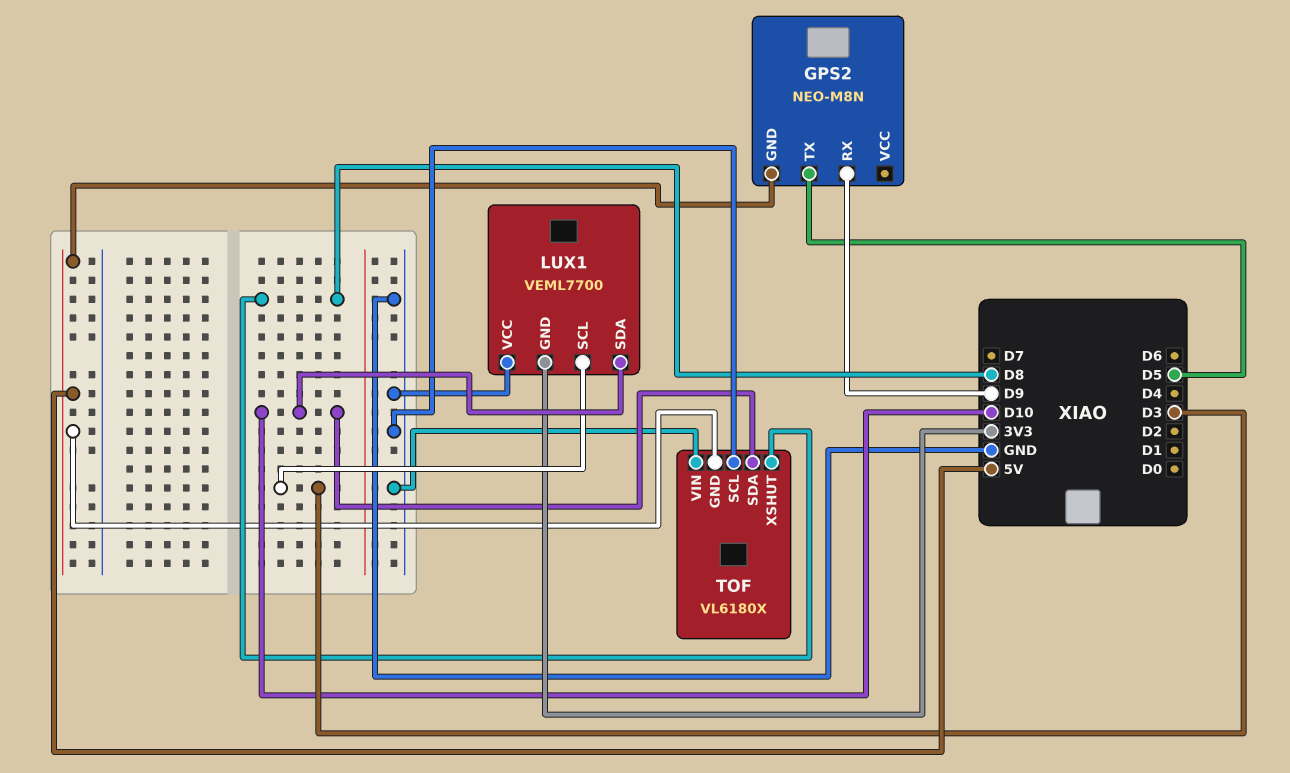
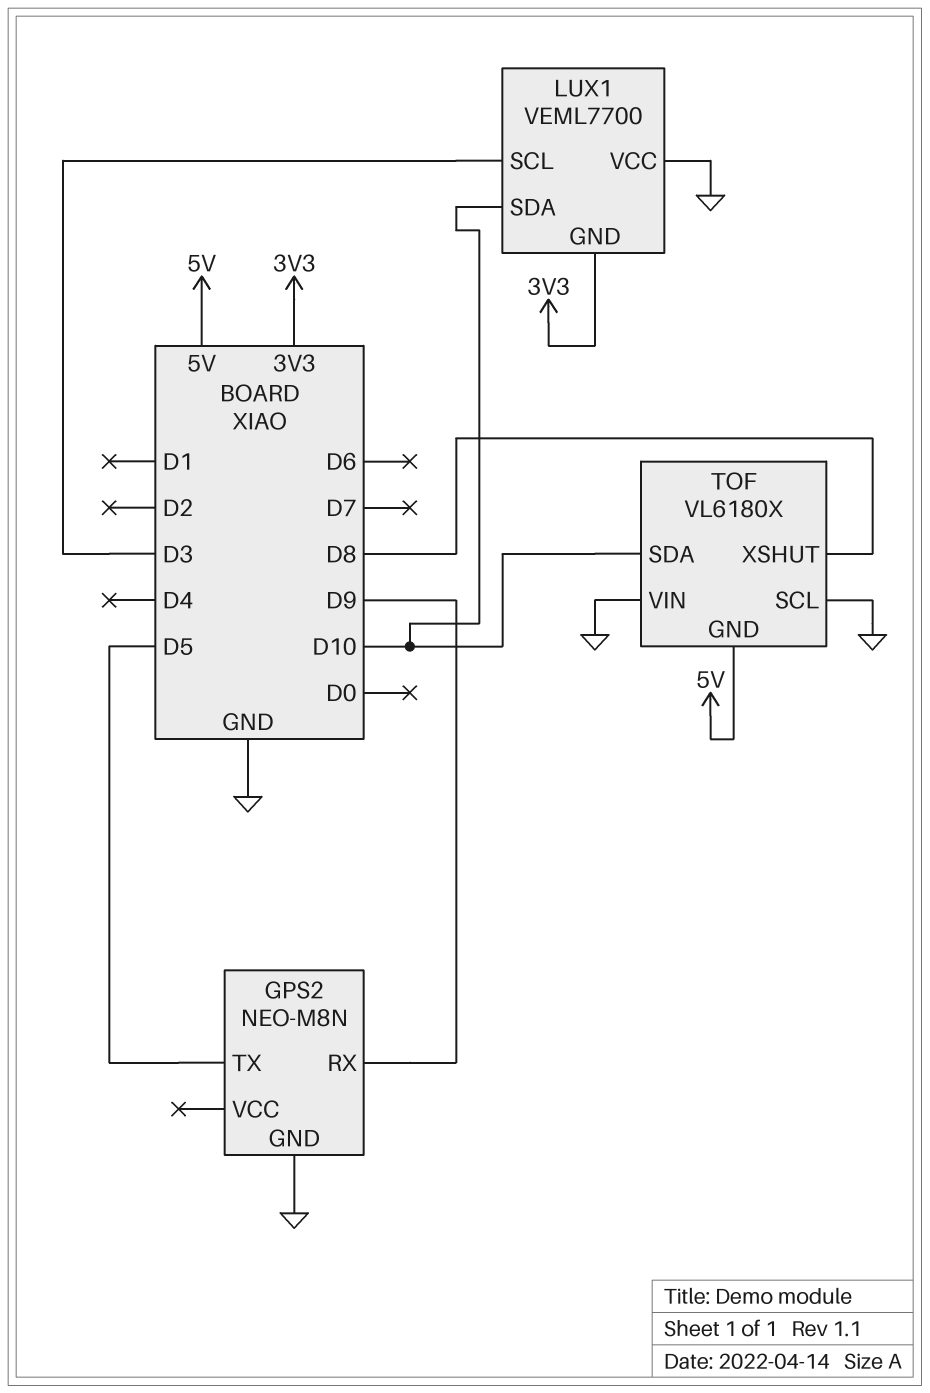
GPS2 pin GND: 5V -> GND

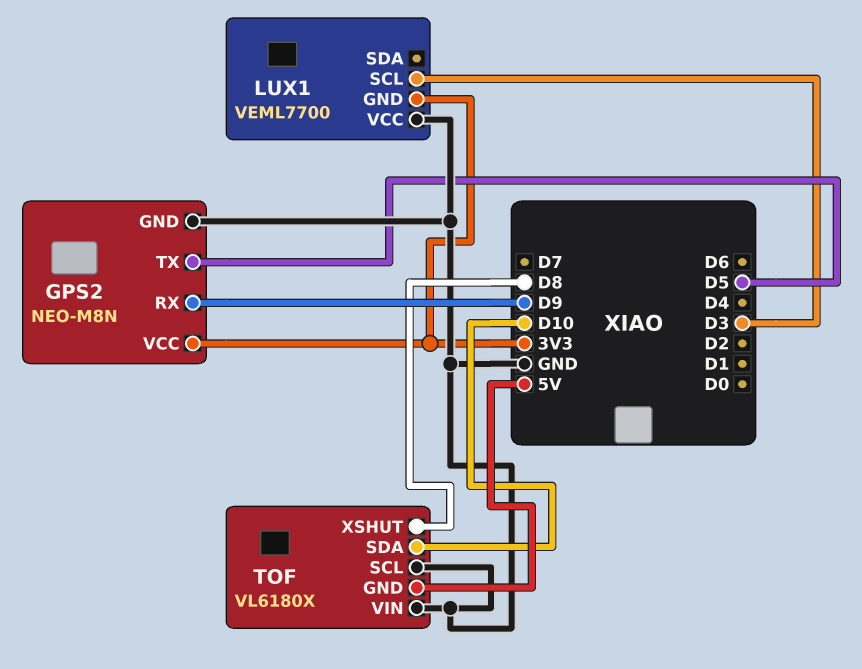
GPS2 pin VCC: none -> 3V3
LUX1 pin SDA: D10 -> none

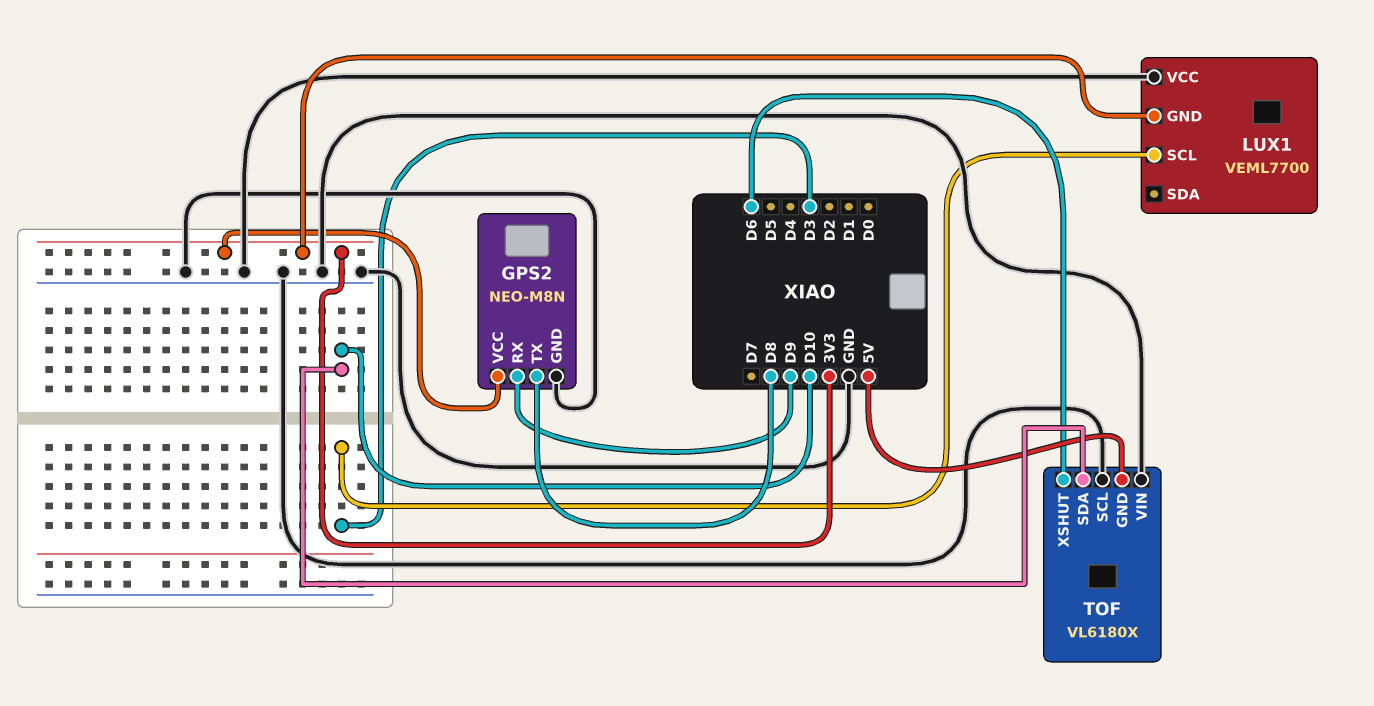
GPS2 pin TX: D5 -> D8
TOF pin XSHUT: D8 -> D6

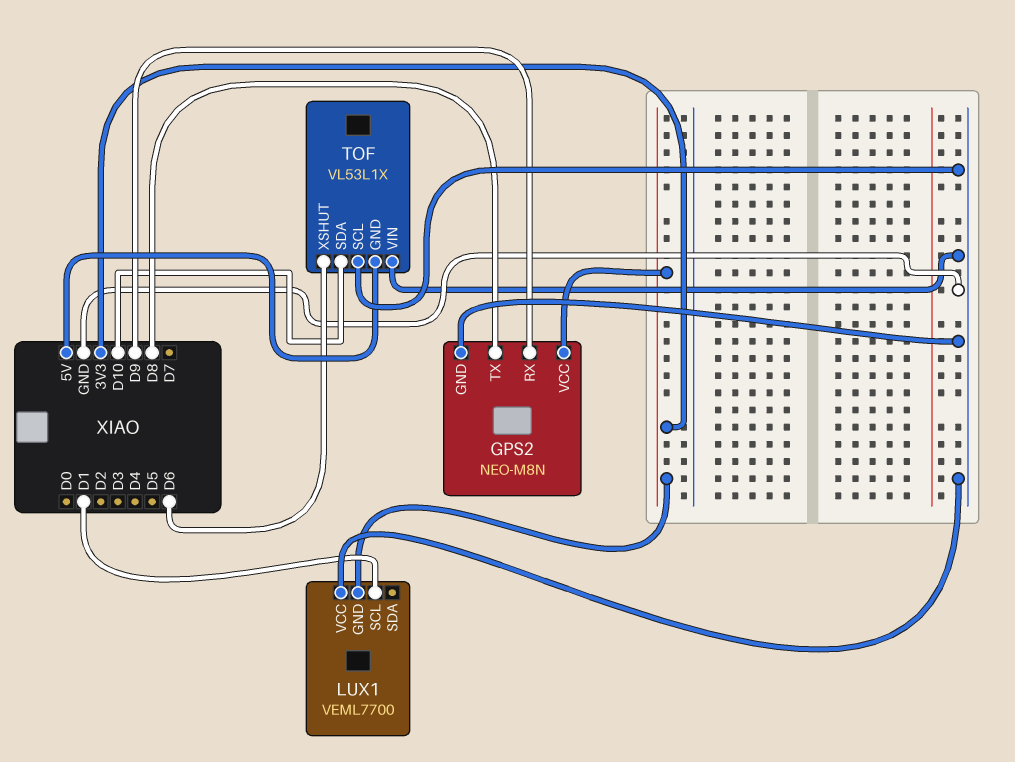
LUX1 pin SCL: D3 -> D1
TOF: VL6180X -> VL53L1X

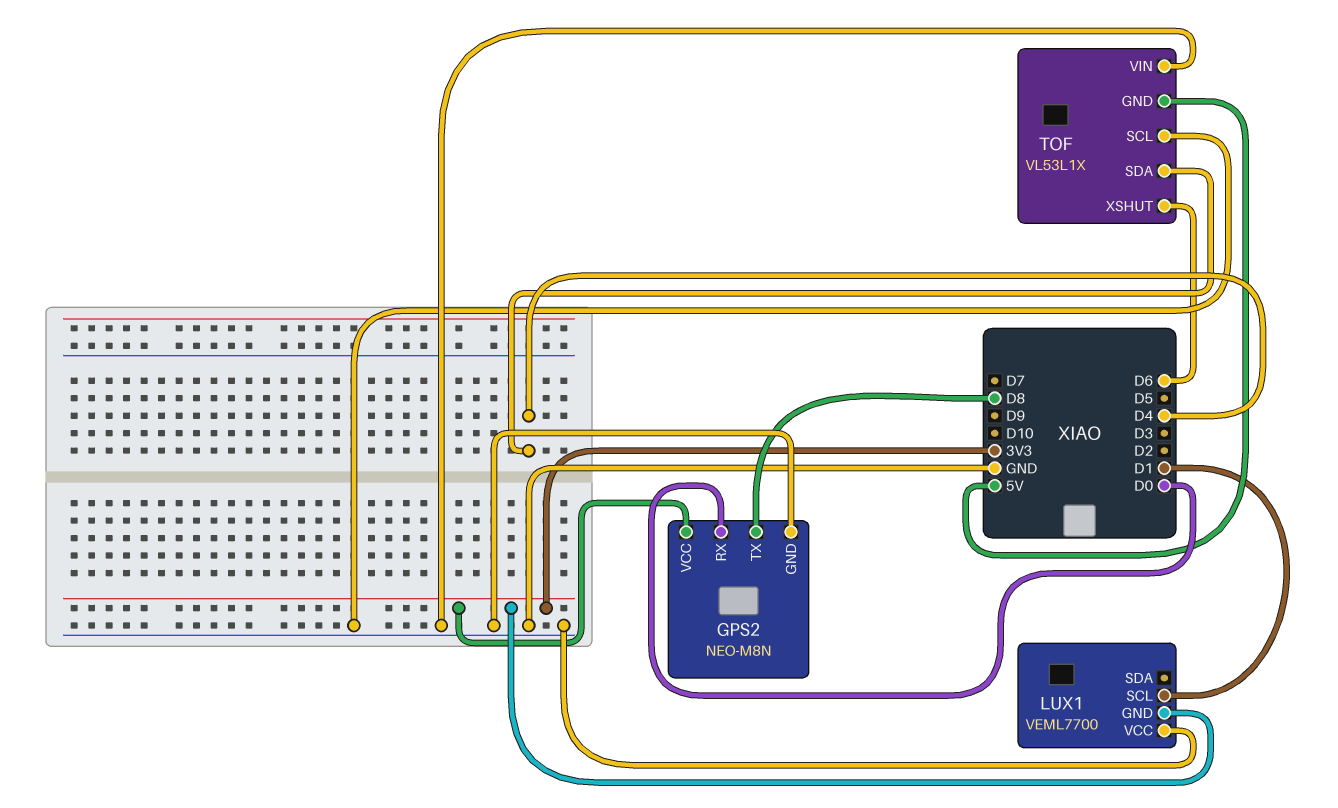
GPS2 pin RX: D9 -> D0
TOF pin SDA: D10 -> D4

